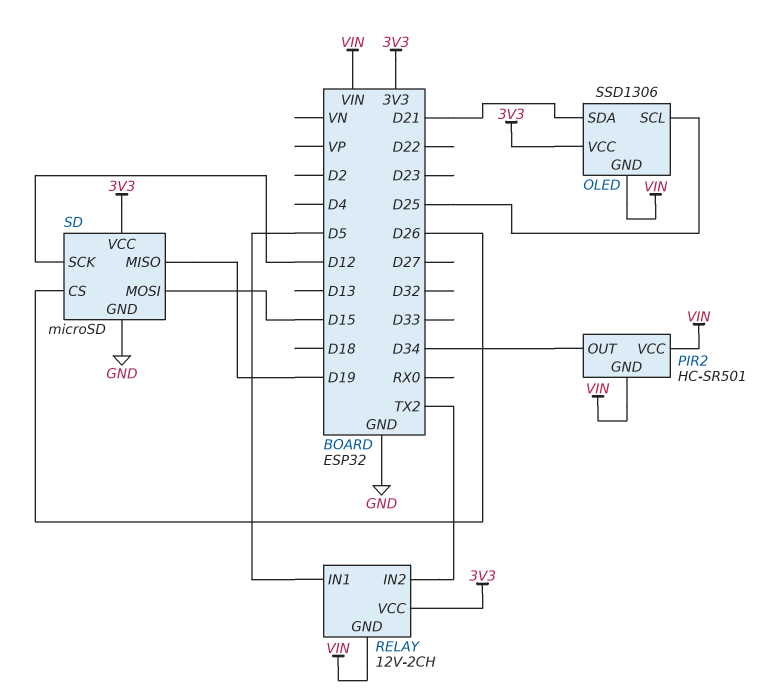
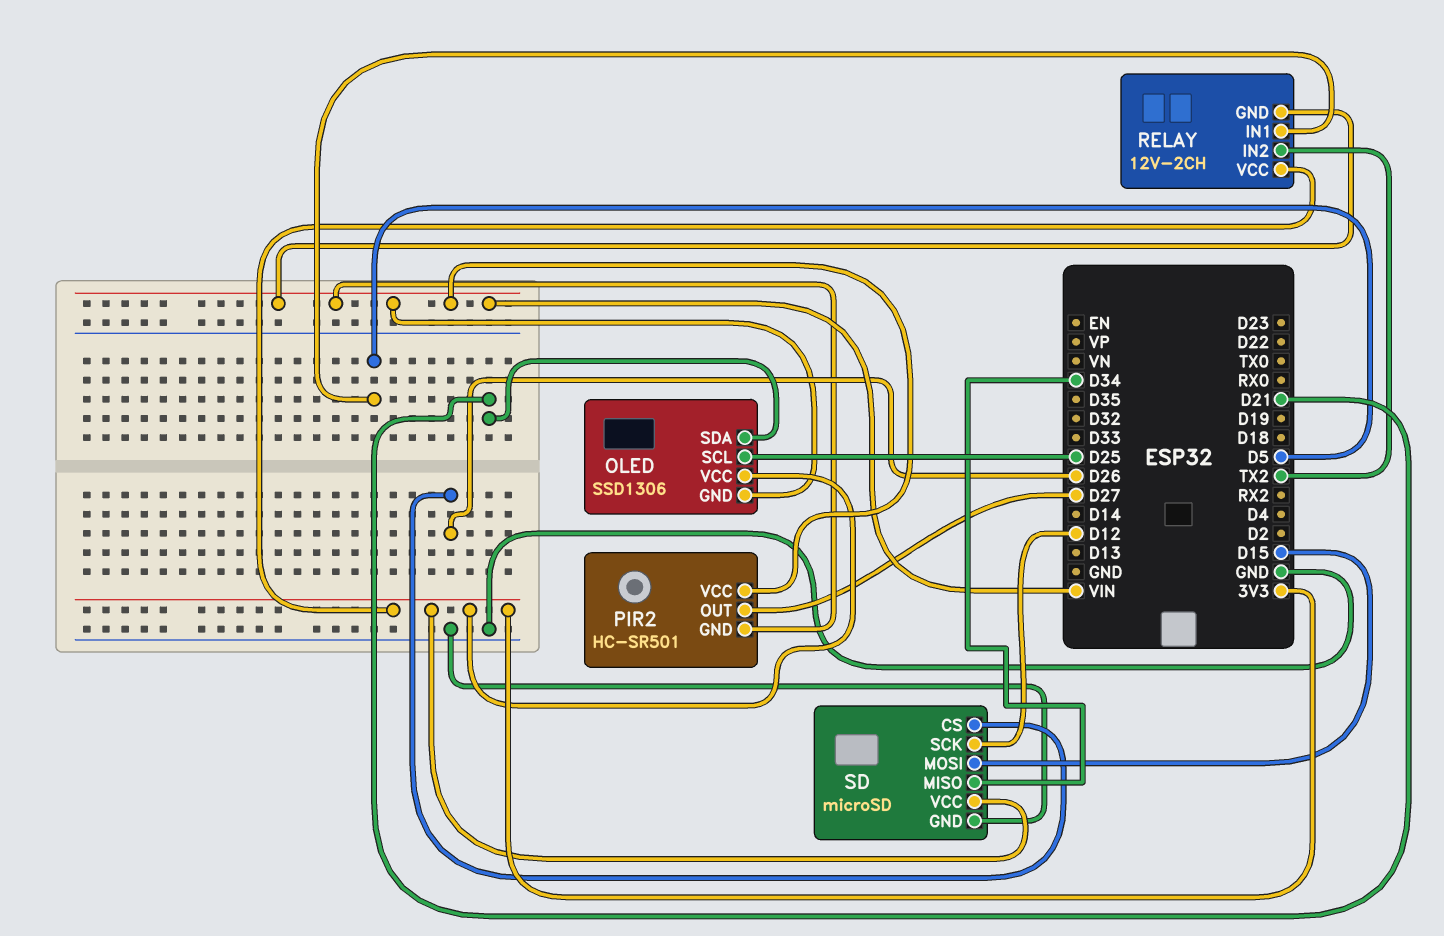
PIR2 pin OUT: D34 -> D27
SD pin MISO: D19 -> D34

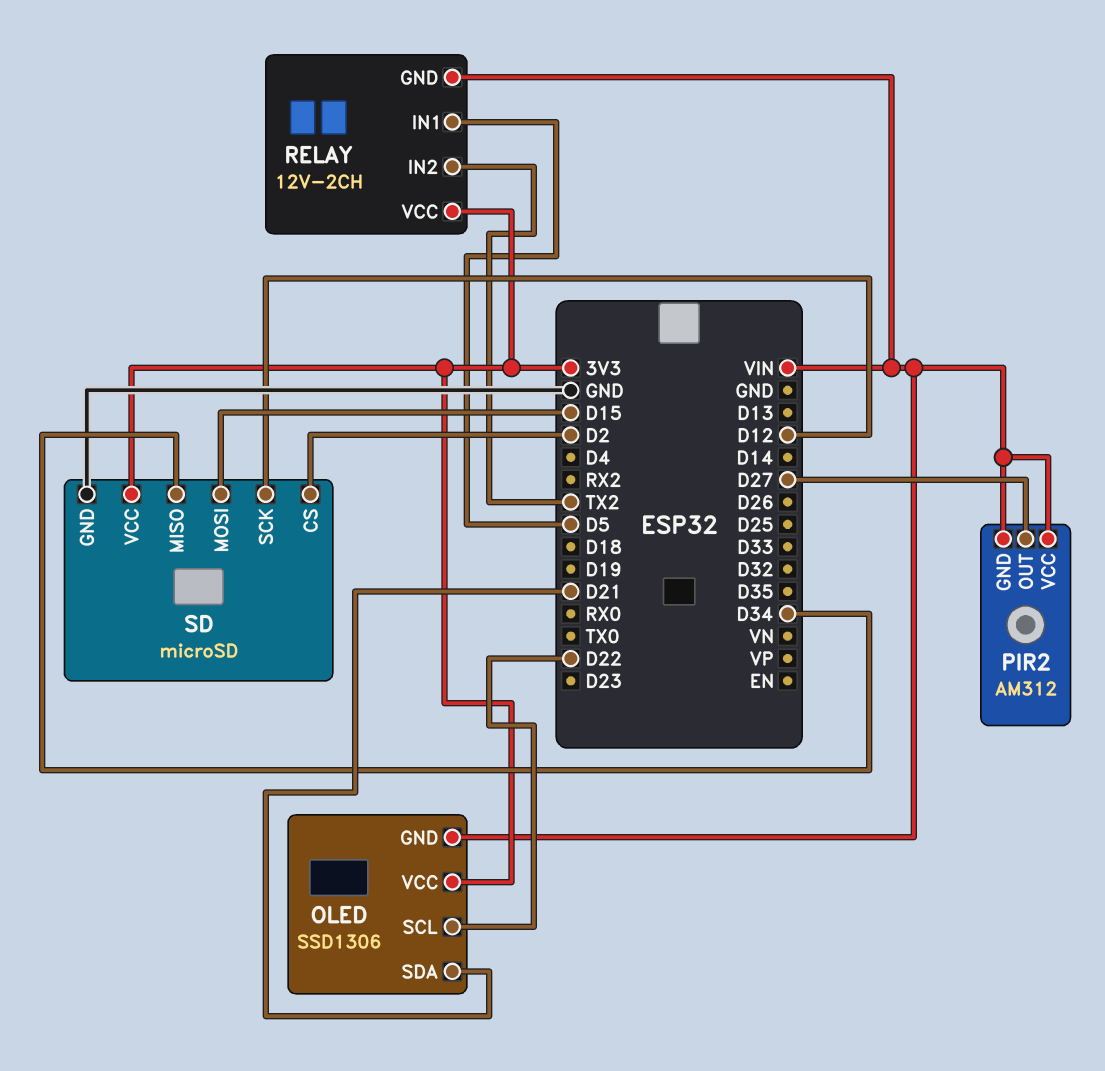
OLED pin SCL: D25 -> D22
PIR2: HC-SR501 -> AM312
SD pin CS: D26 -> D2

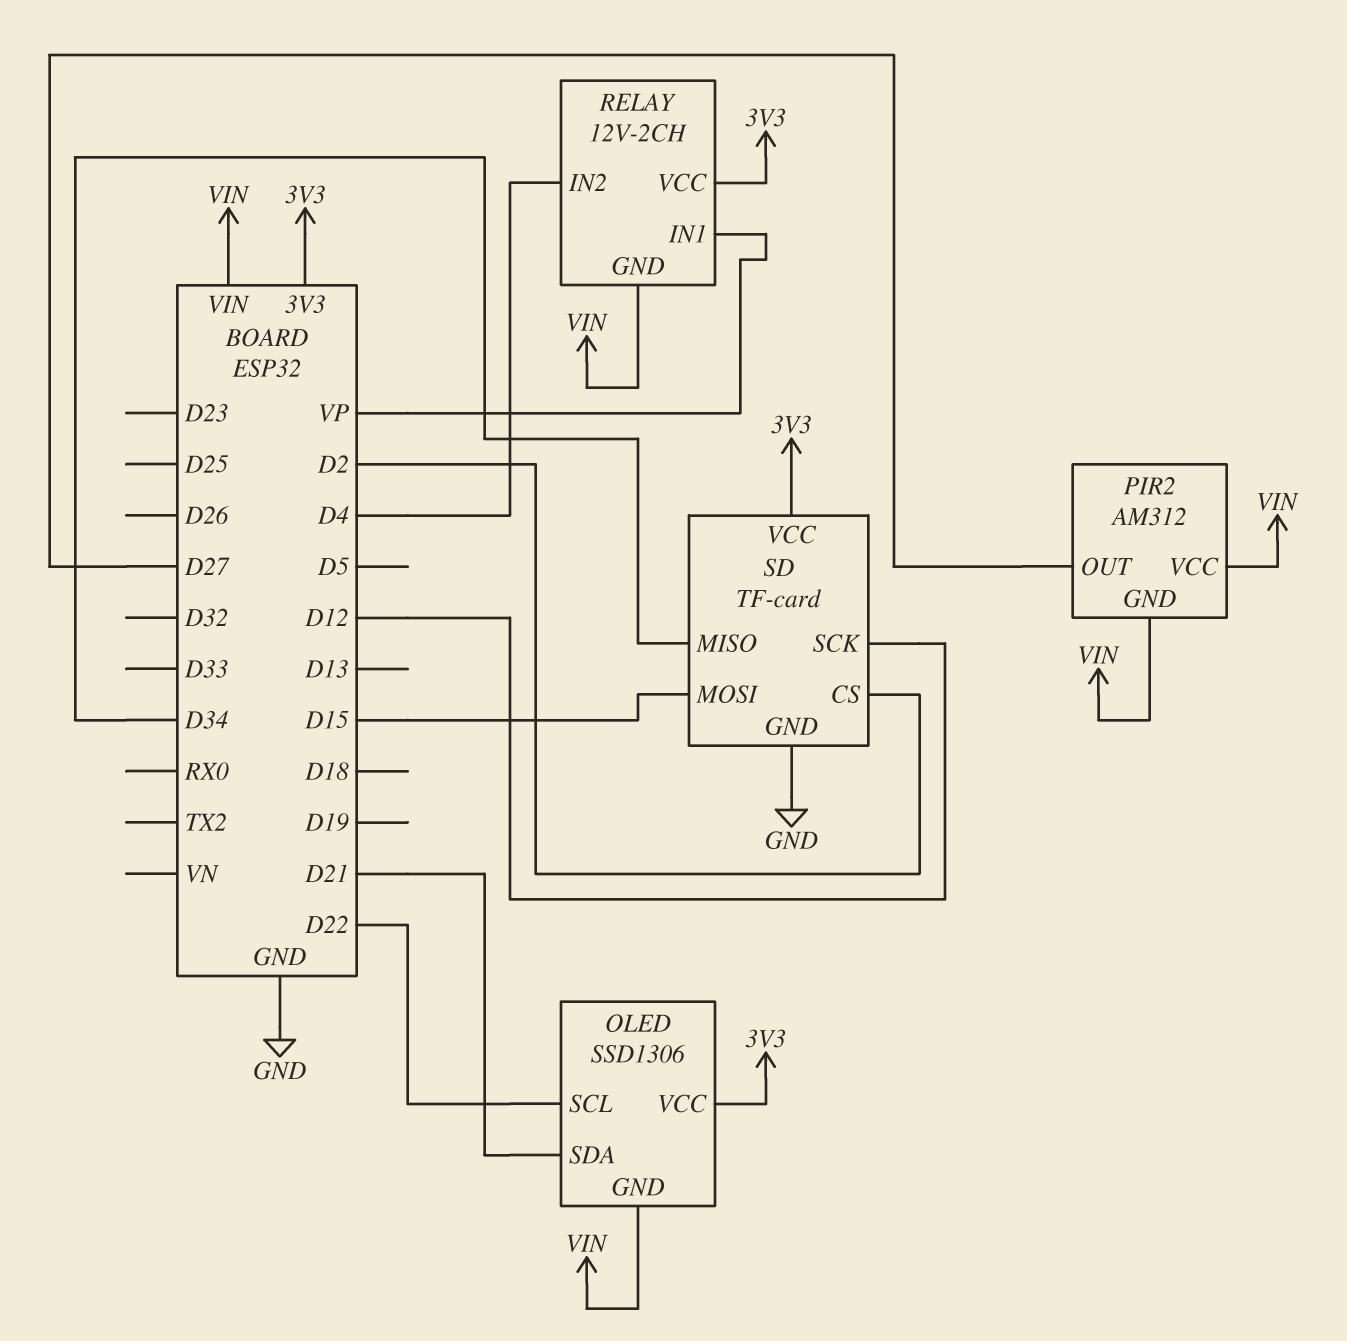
RELAY pin IN1: D5 -> VP
RELAY pin IN2: TX2 -> D4
SD: microSD -> TF-card

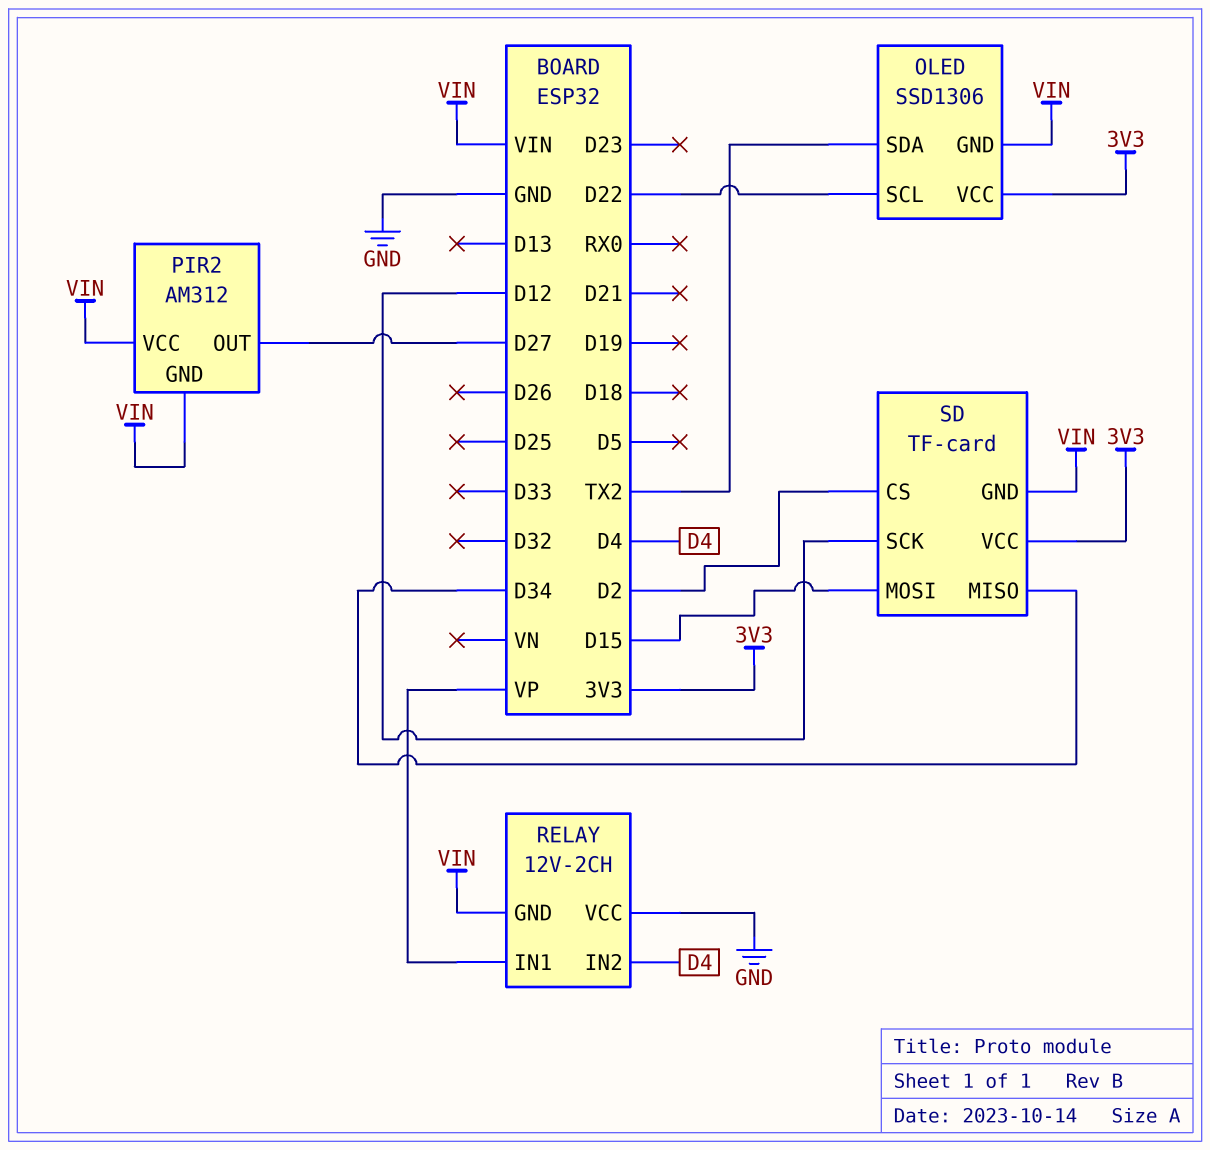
OLED pin SDA: D21 -> TX2
RELAY pin VCC: 3V3 -> GND
SD pin GND: GND -> VIN

